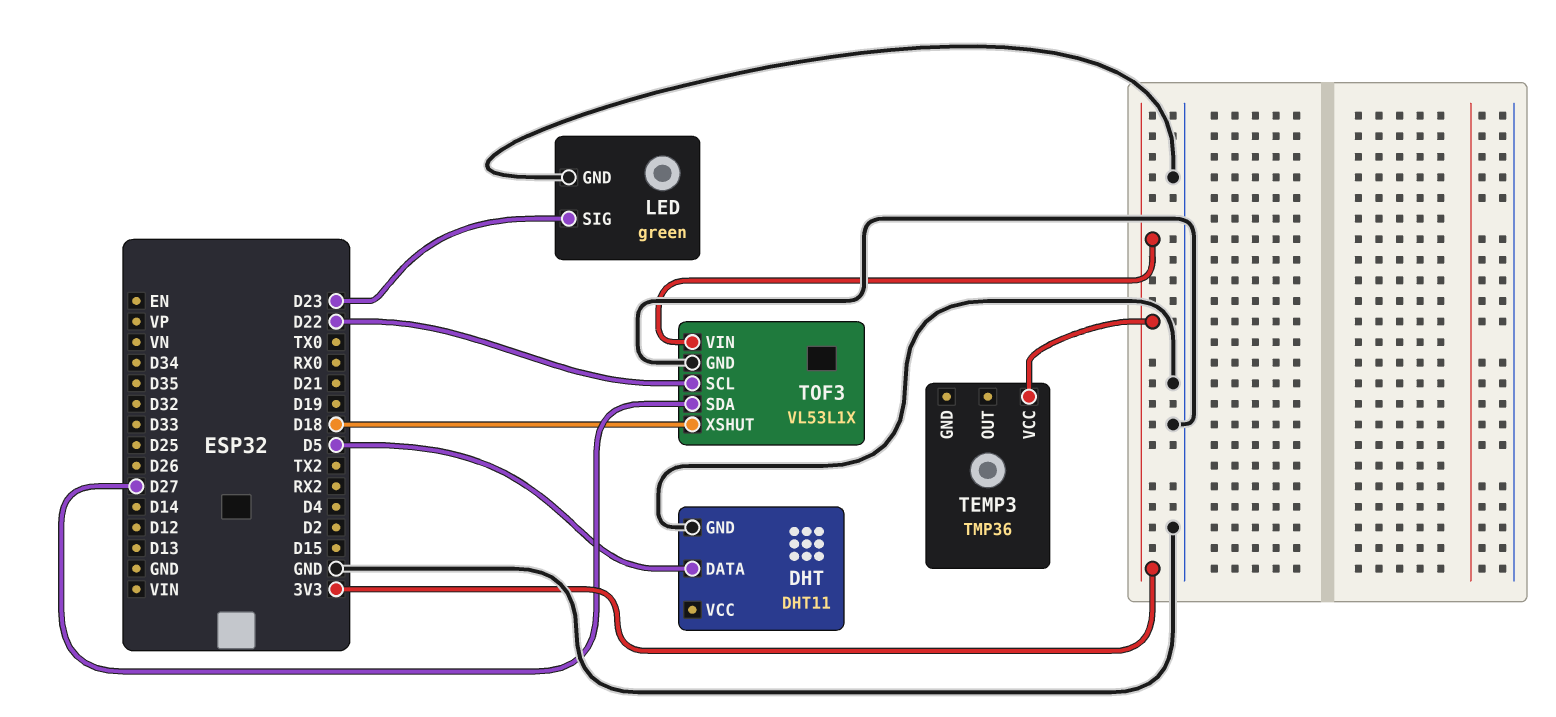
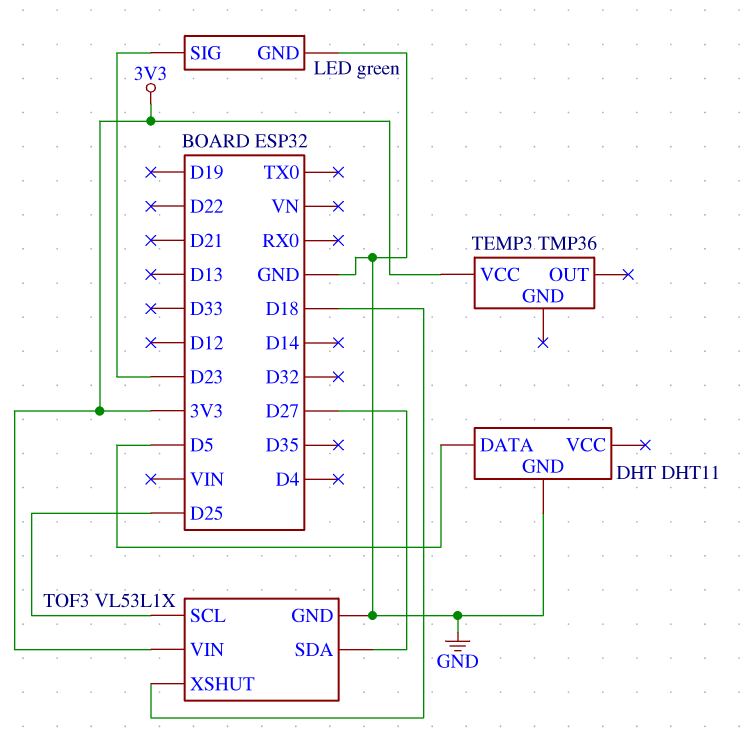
TOF3 pin SCL: D22 -> D25

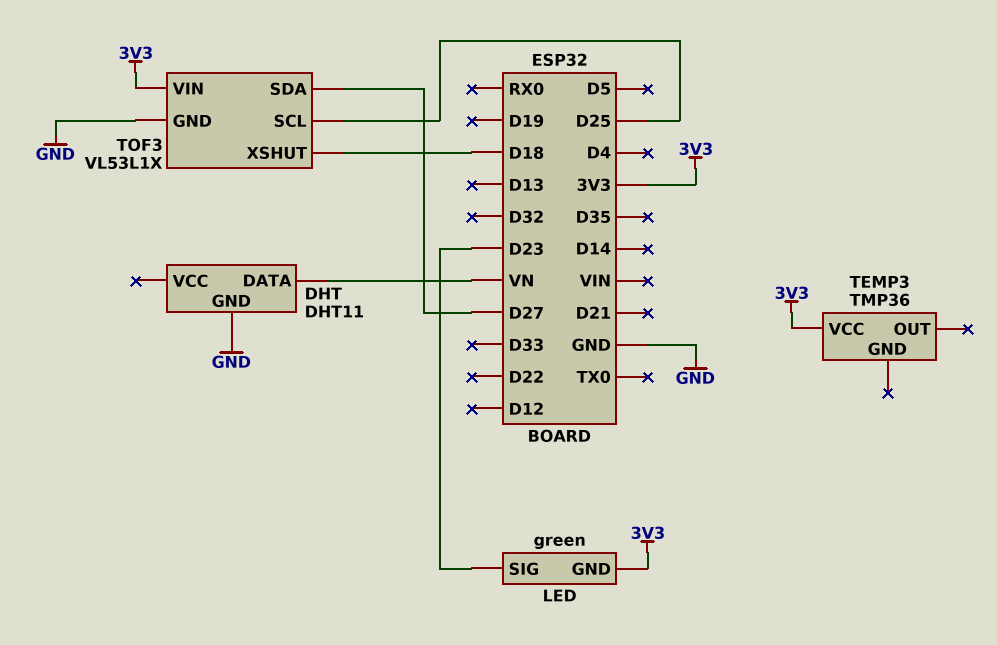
DHT pin DATA: D5 -> VN
LED pin GND: GND -> 3V3

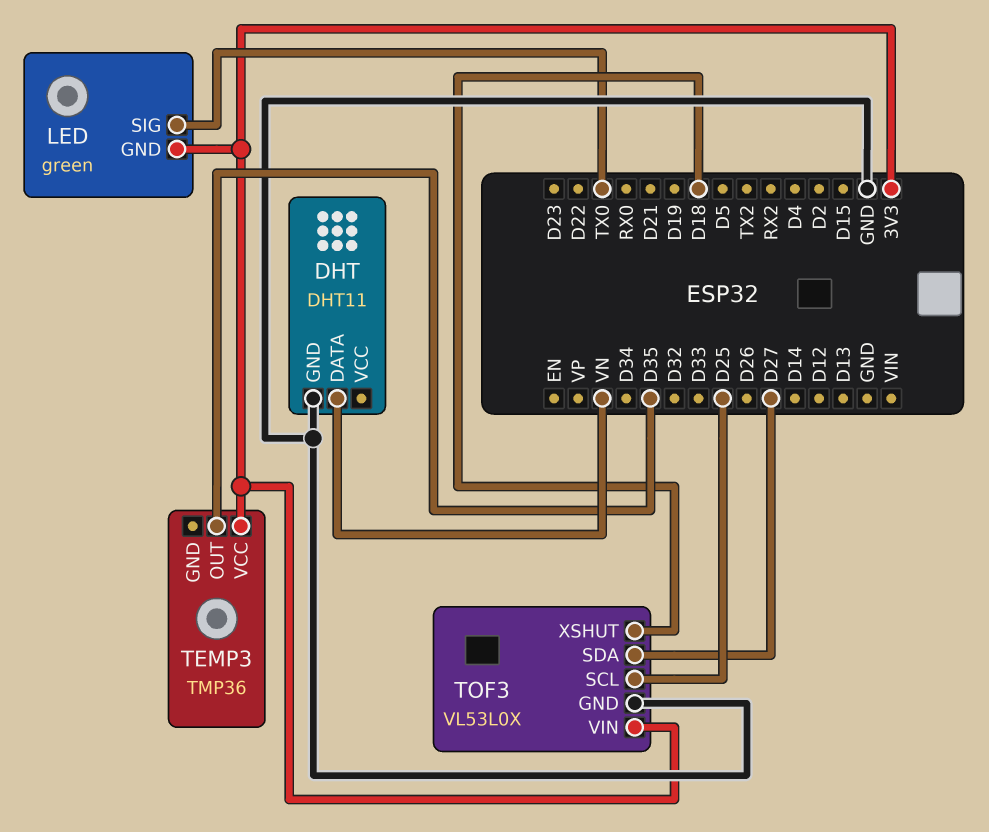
LED pin SIG: D23 -> TX0
TEMP3 pin OUT: none -> D35
TOF3: VL53L1X -> VL53L0X

